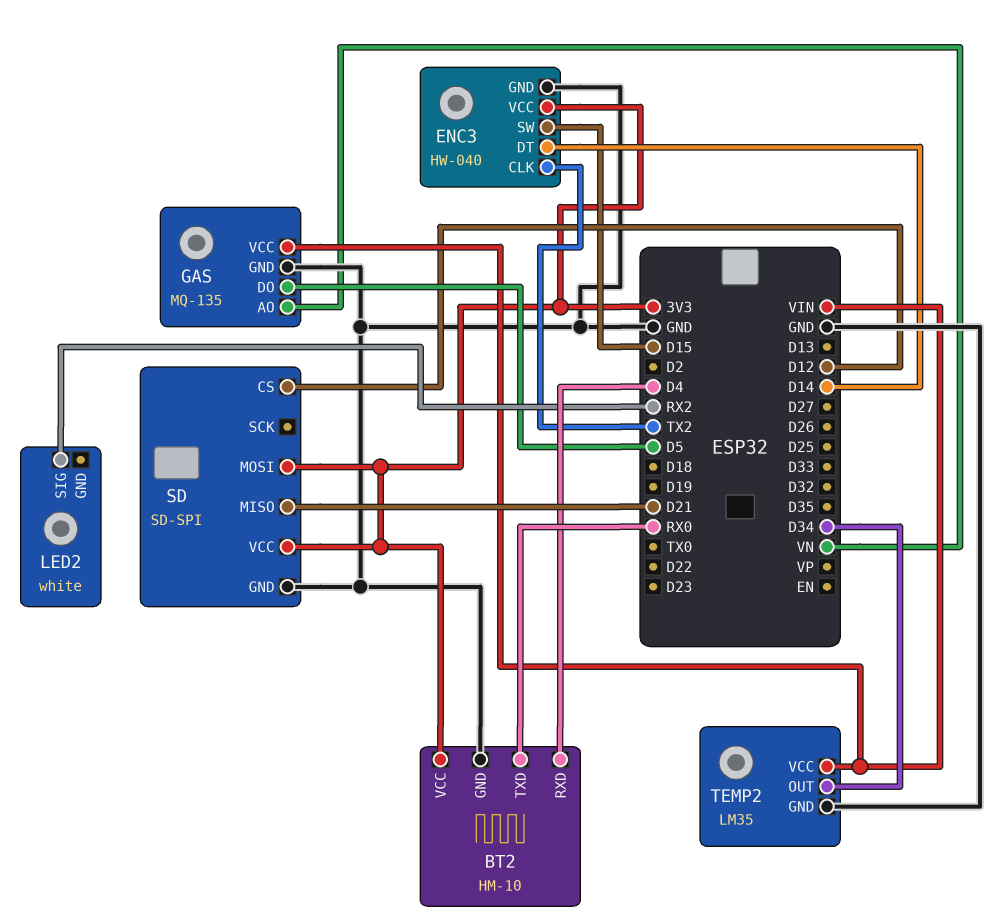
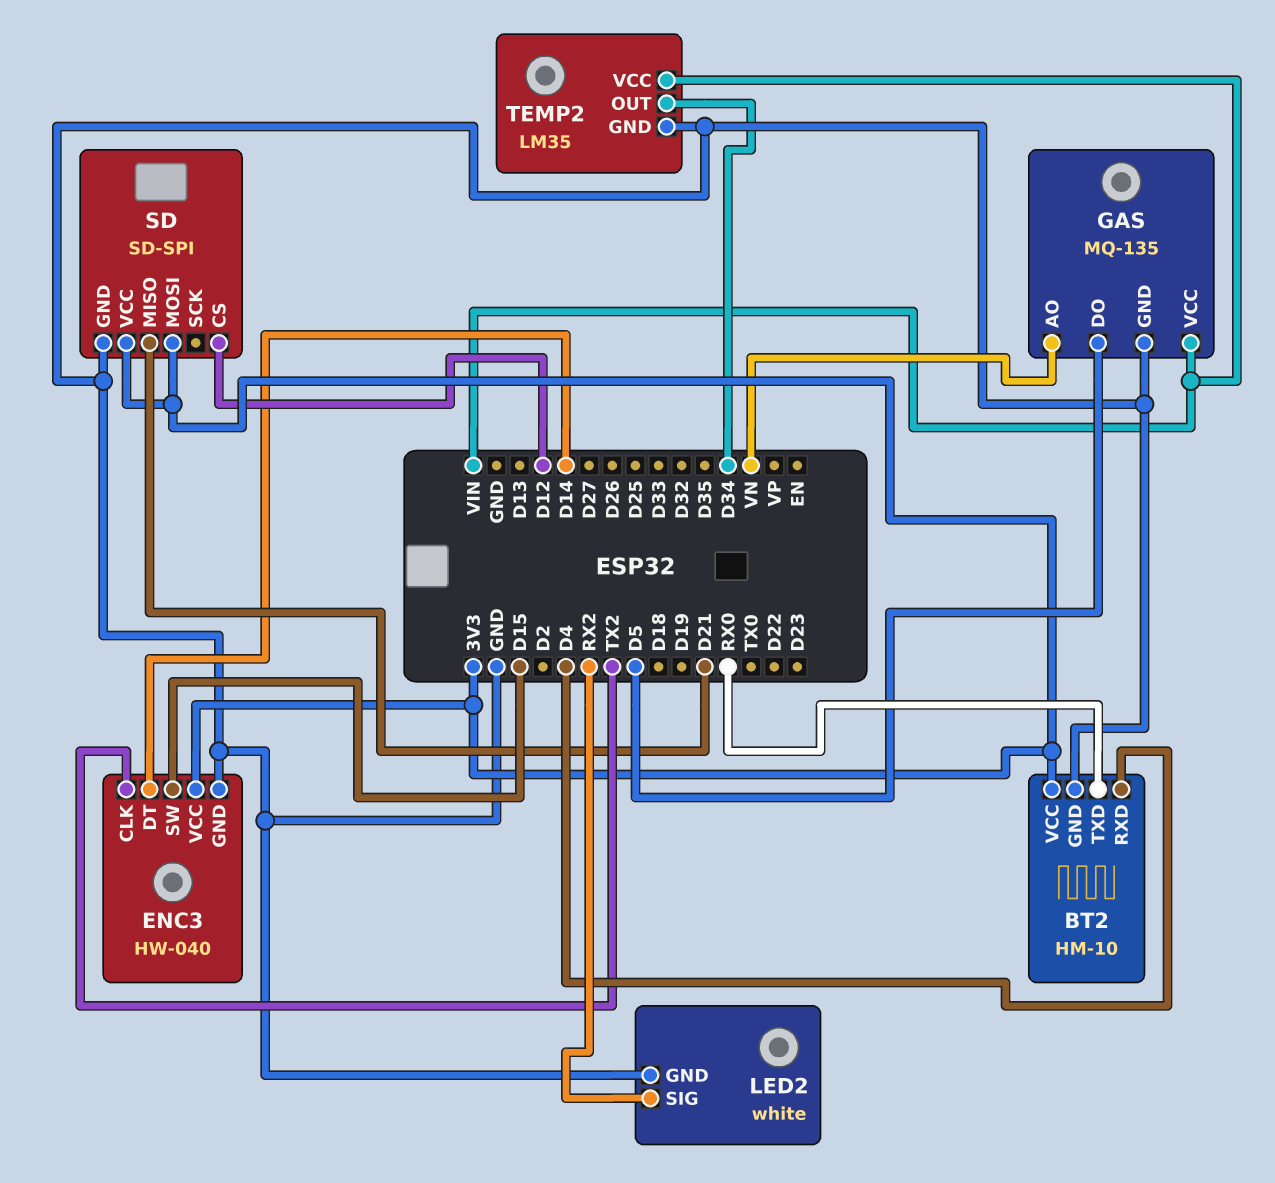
LED2 pin GND: none -> GND

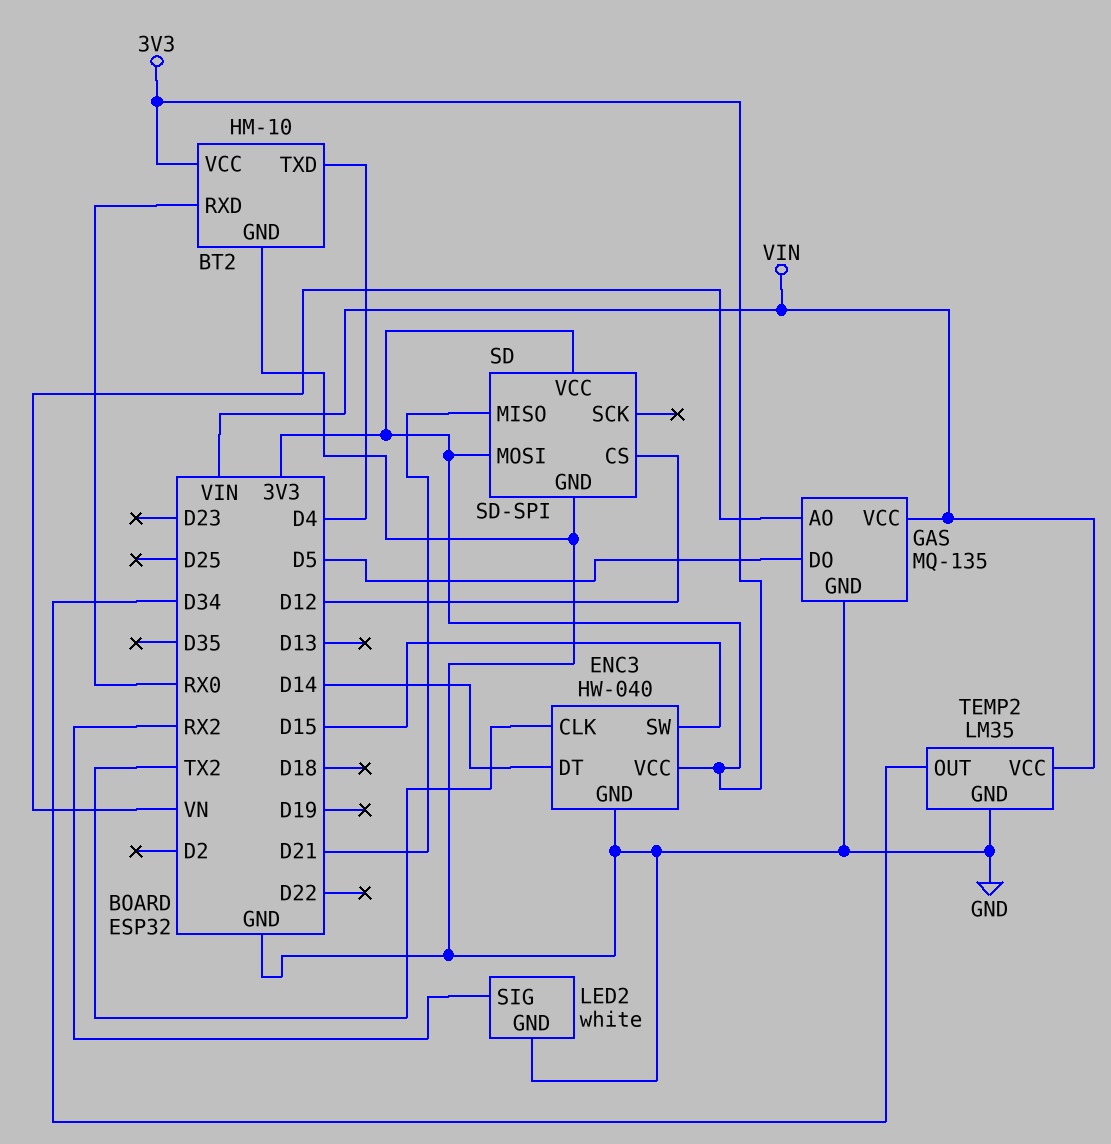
BT2 pin RXD: D4 -> RX0
BT2 pin TXD: RX0 -> D4

